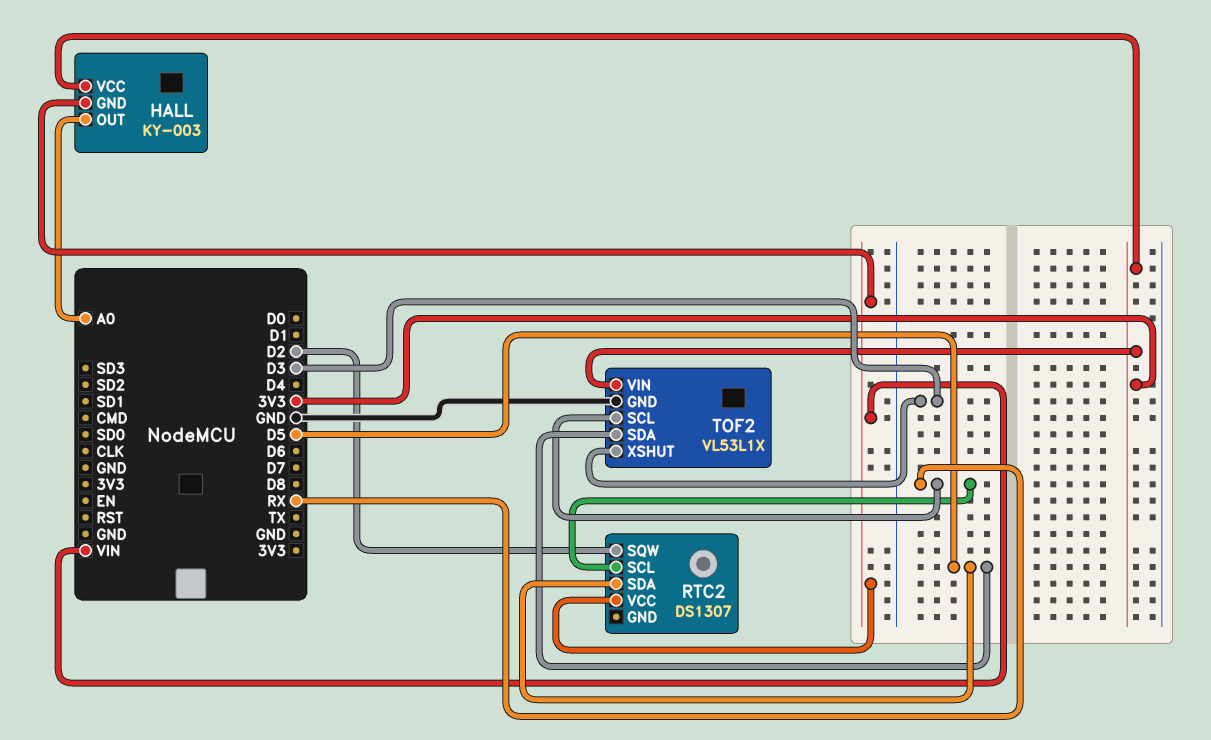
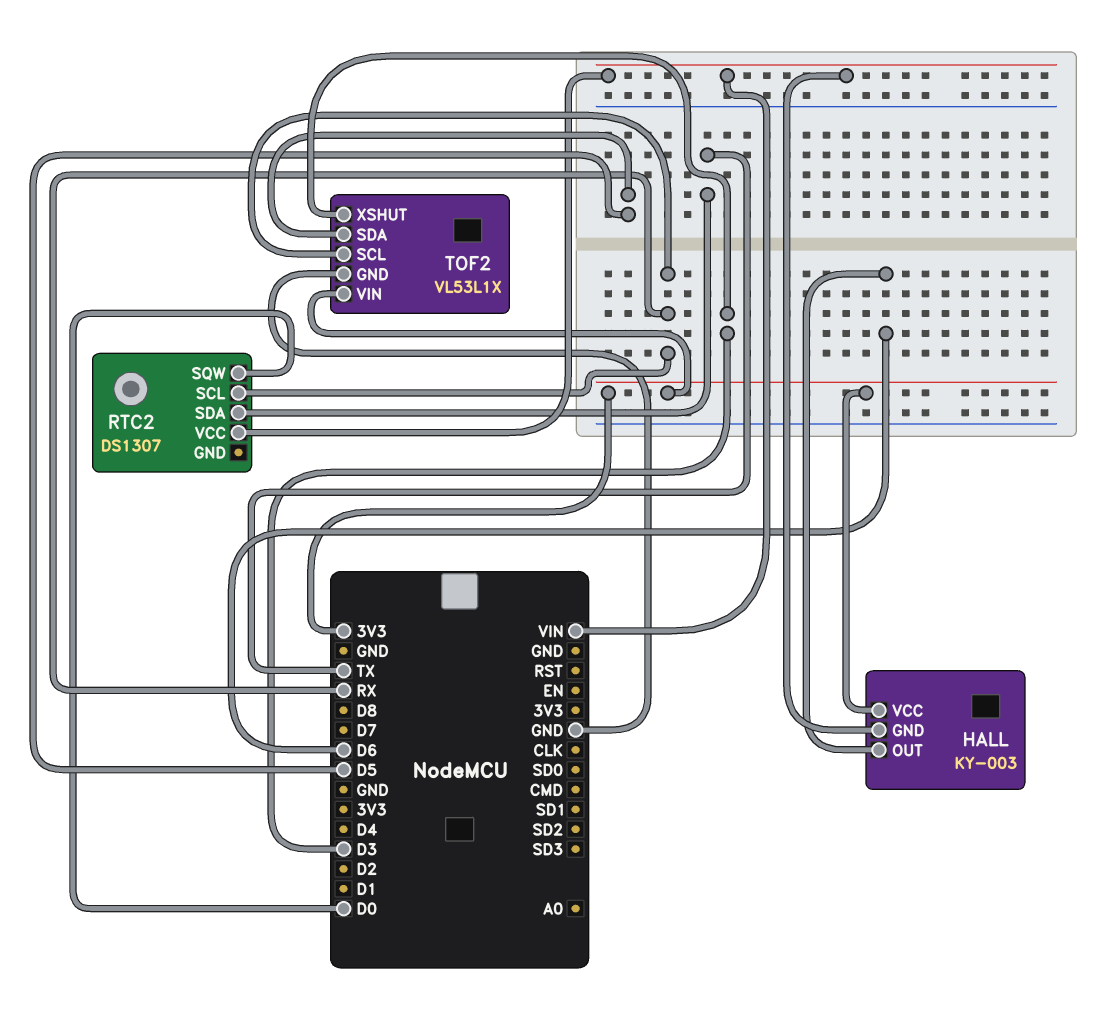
HALL pin OUT: A0 -> D6
RTC2 pin SDA: D5 -> TX
RTC2 pin SQW: D2 -> D0

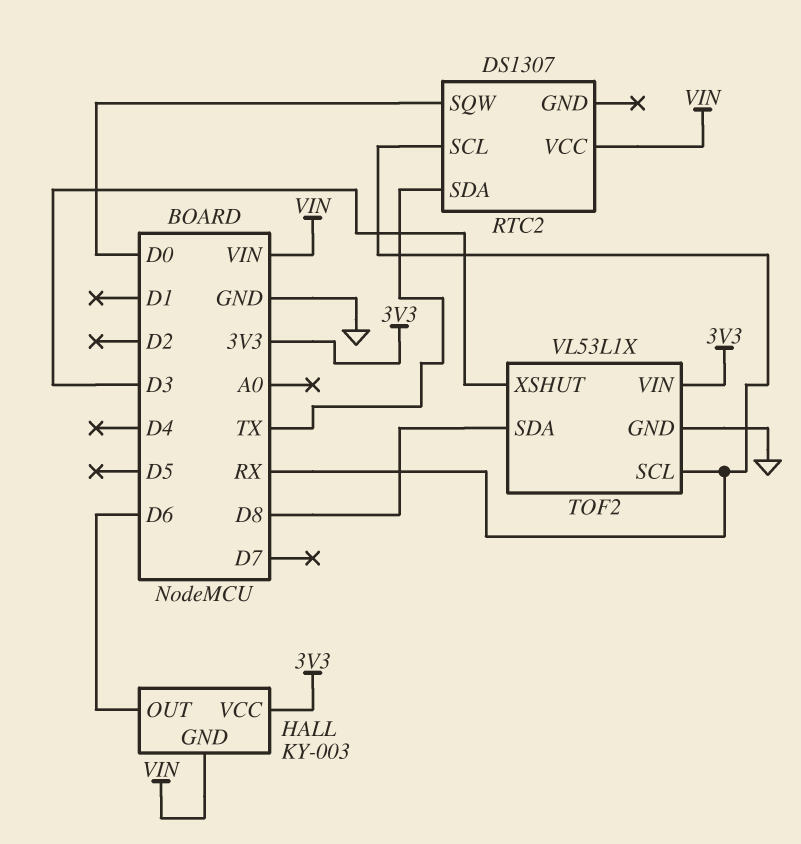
TOF2 pin SDA: D5 -> D8

